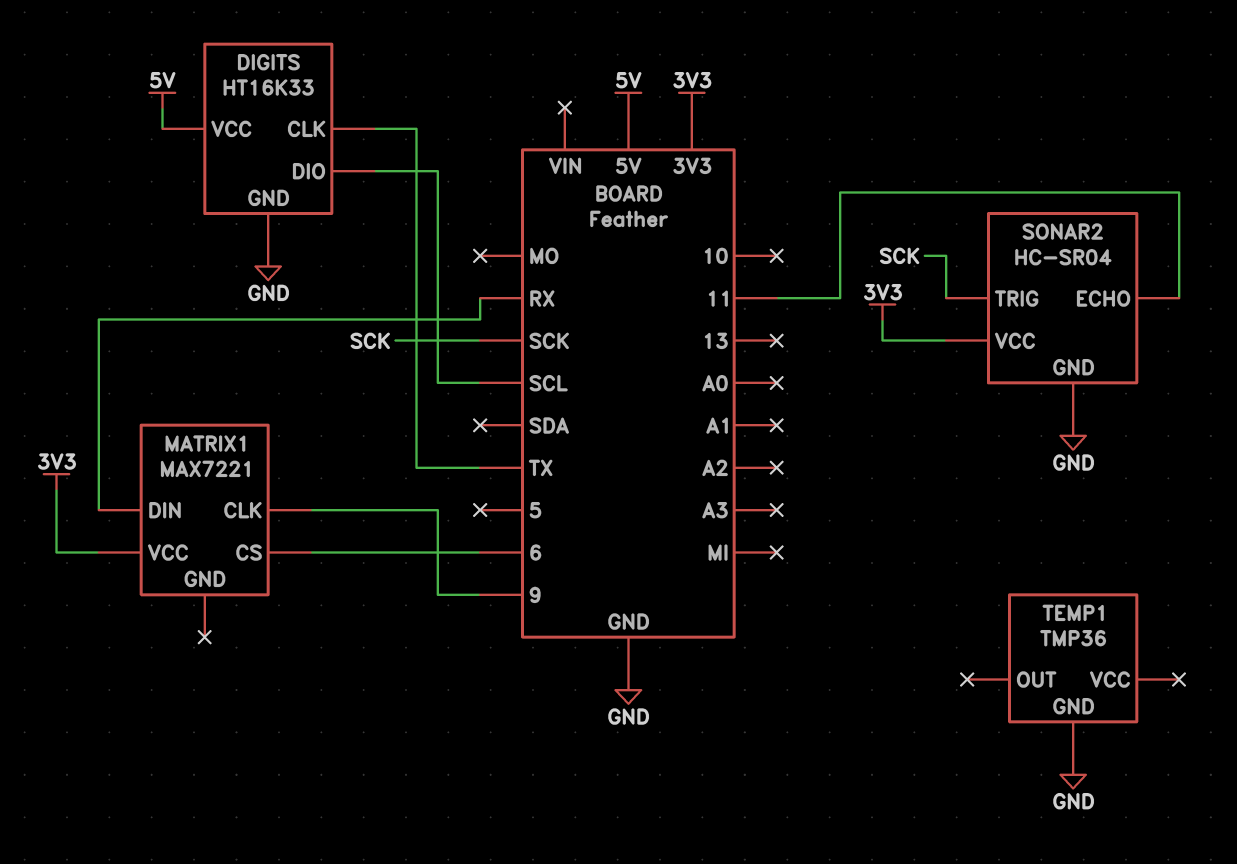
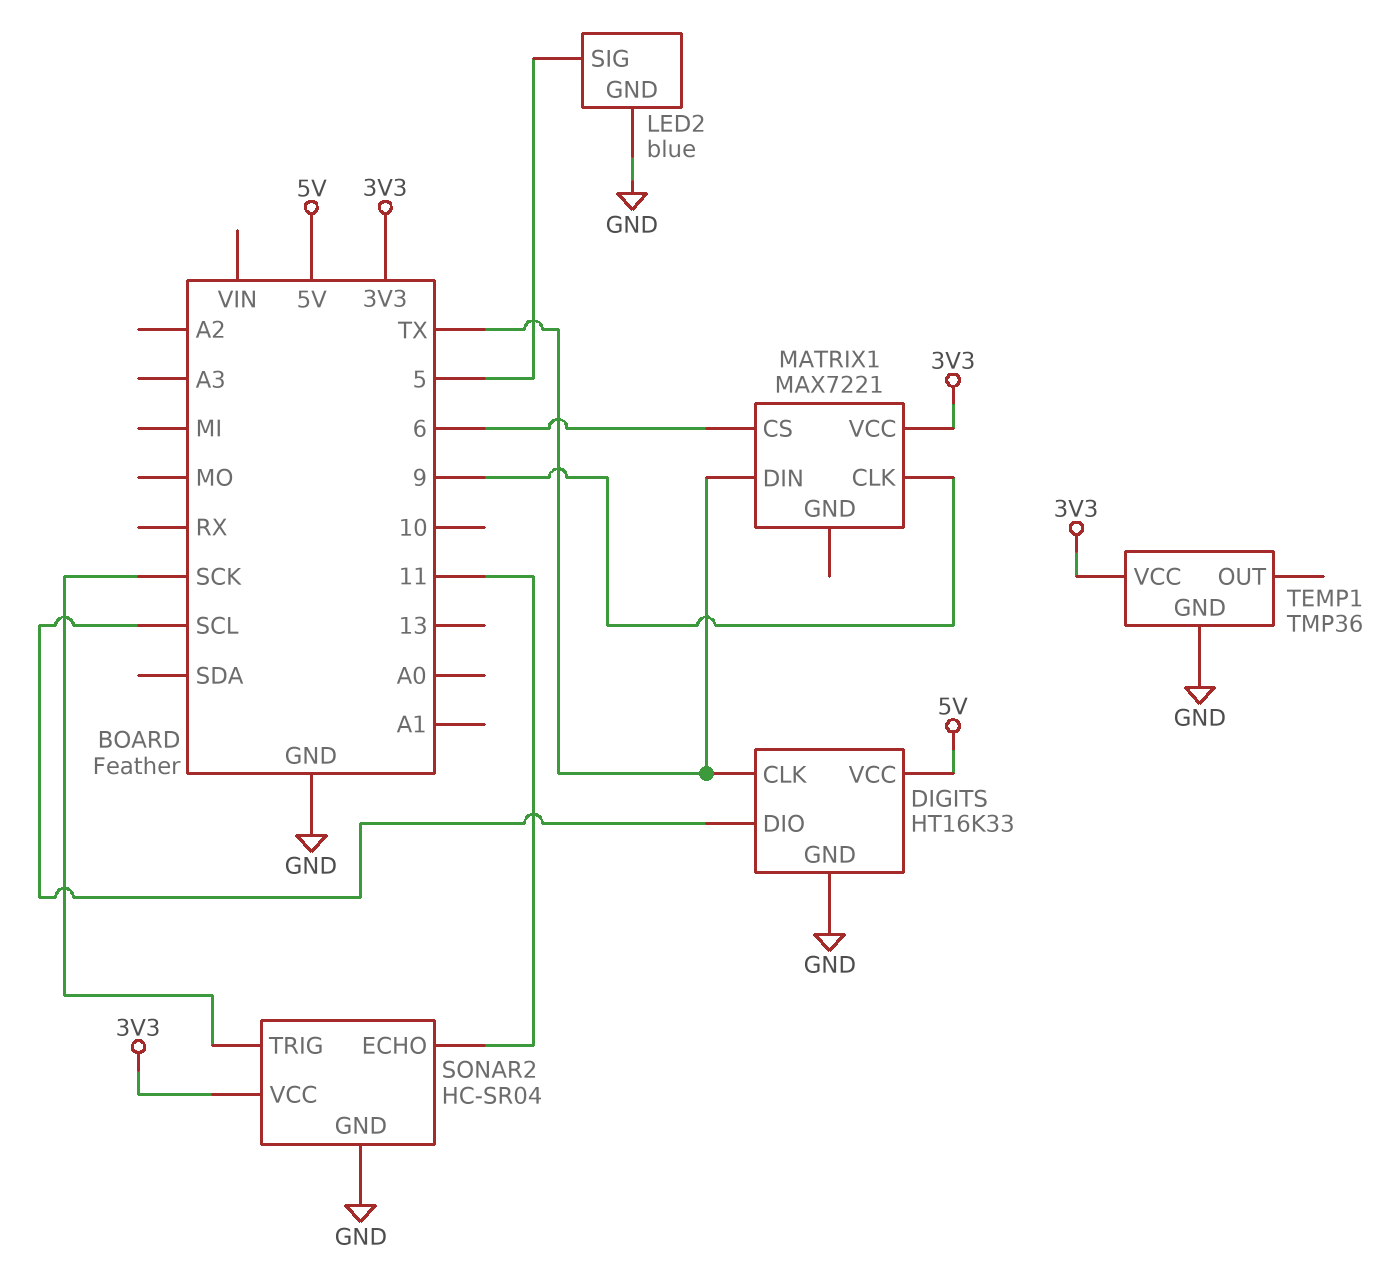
LED2: none -> blue
LED2 pin GND: none -> GND
LED2 pin SIG: none -> 5
MATRIX1 pin DIN: RX -> TX
TEMP1 pin VCC: none -> 3V3

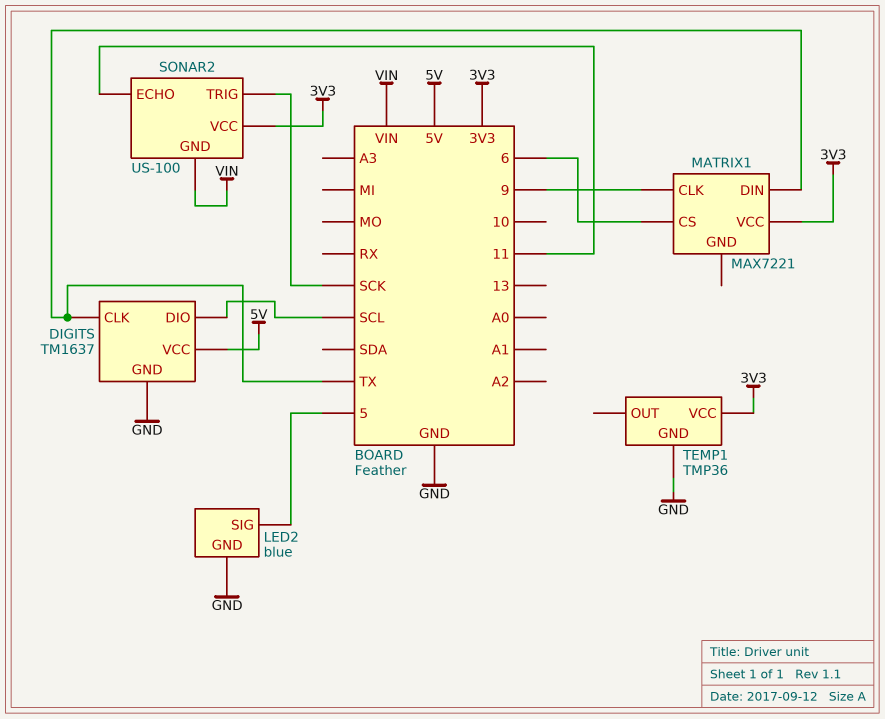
DIGITS: HT16K33 -> TM1637
SONAR2: HC-SR04 -> US-100
SONAR2 pin GND: GND -> VIN

